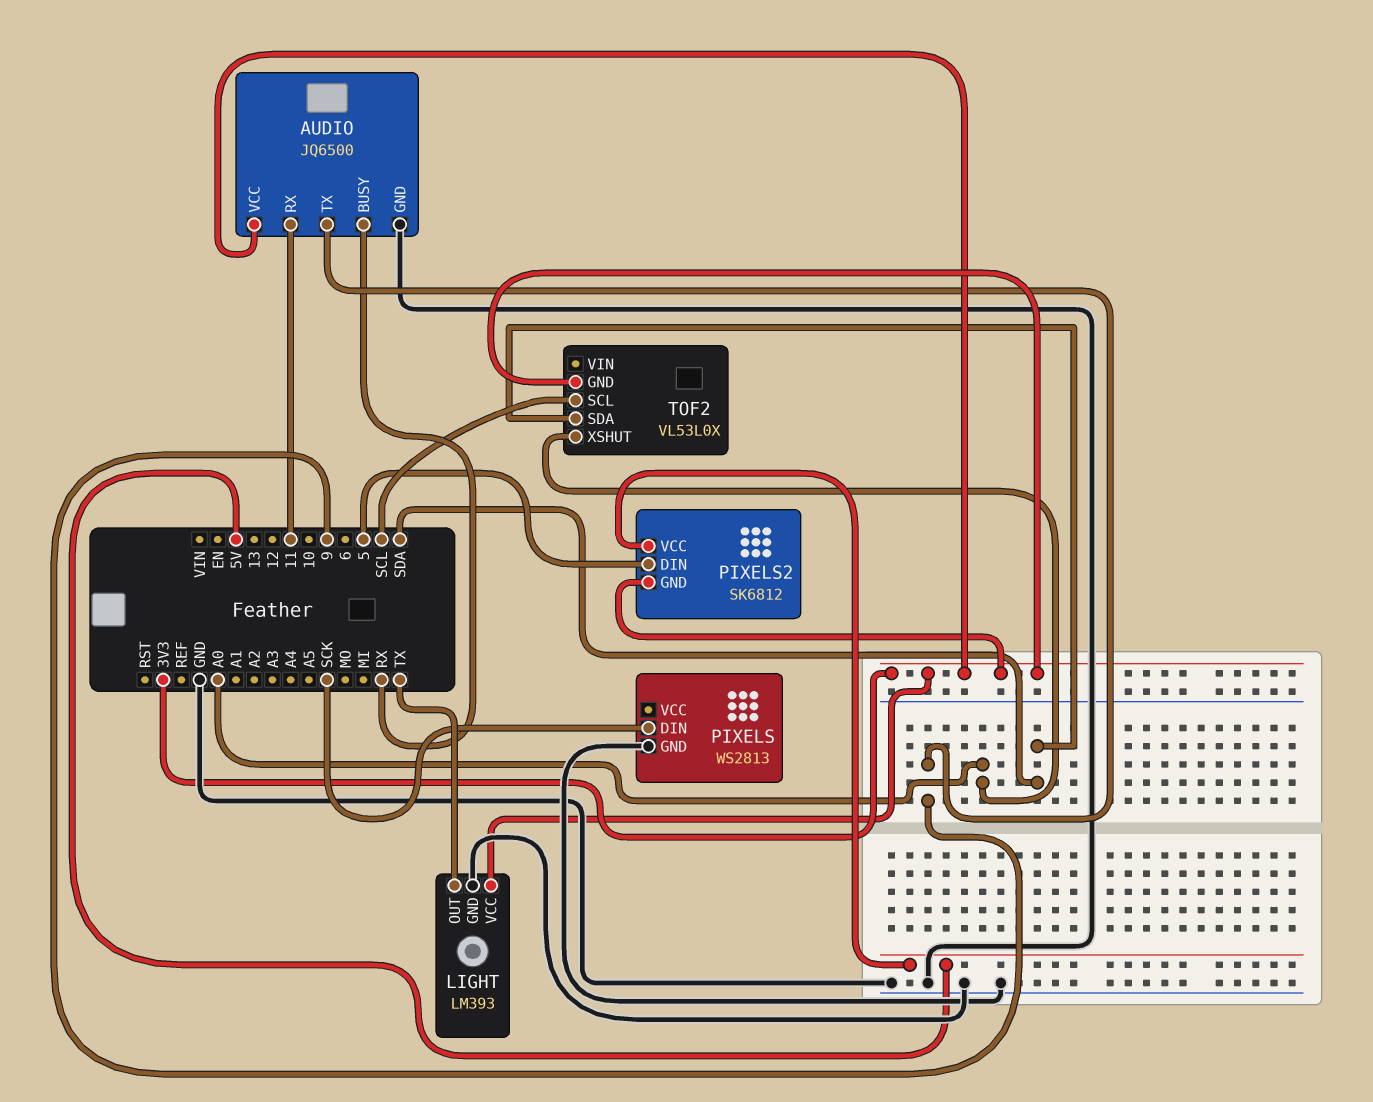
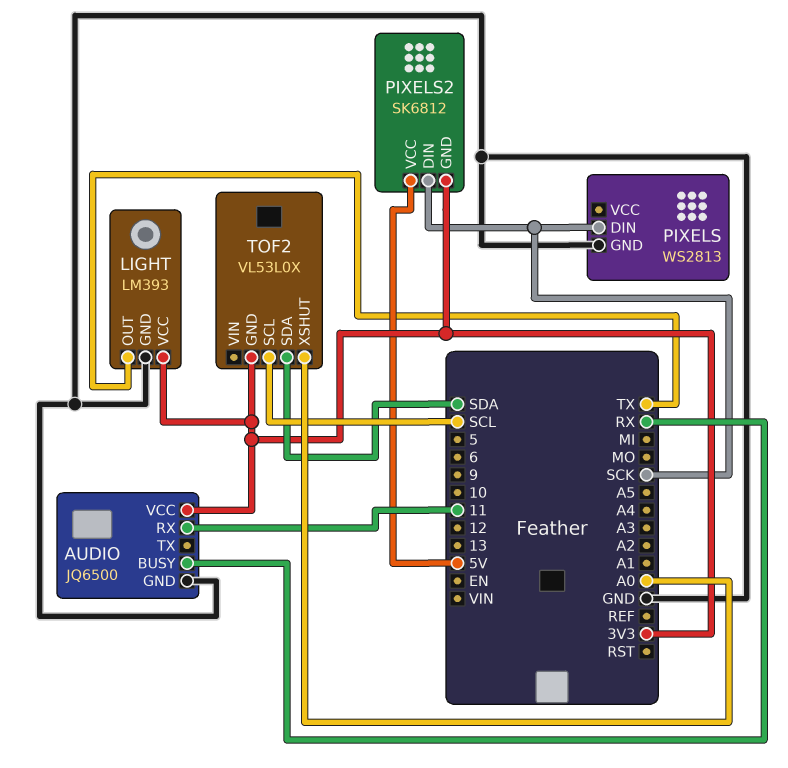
AUDIO pin TX: 9 -> none
PIXELS2 pin DIN: 5 -> SCK

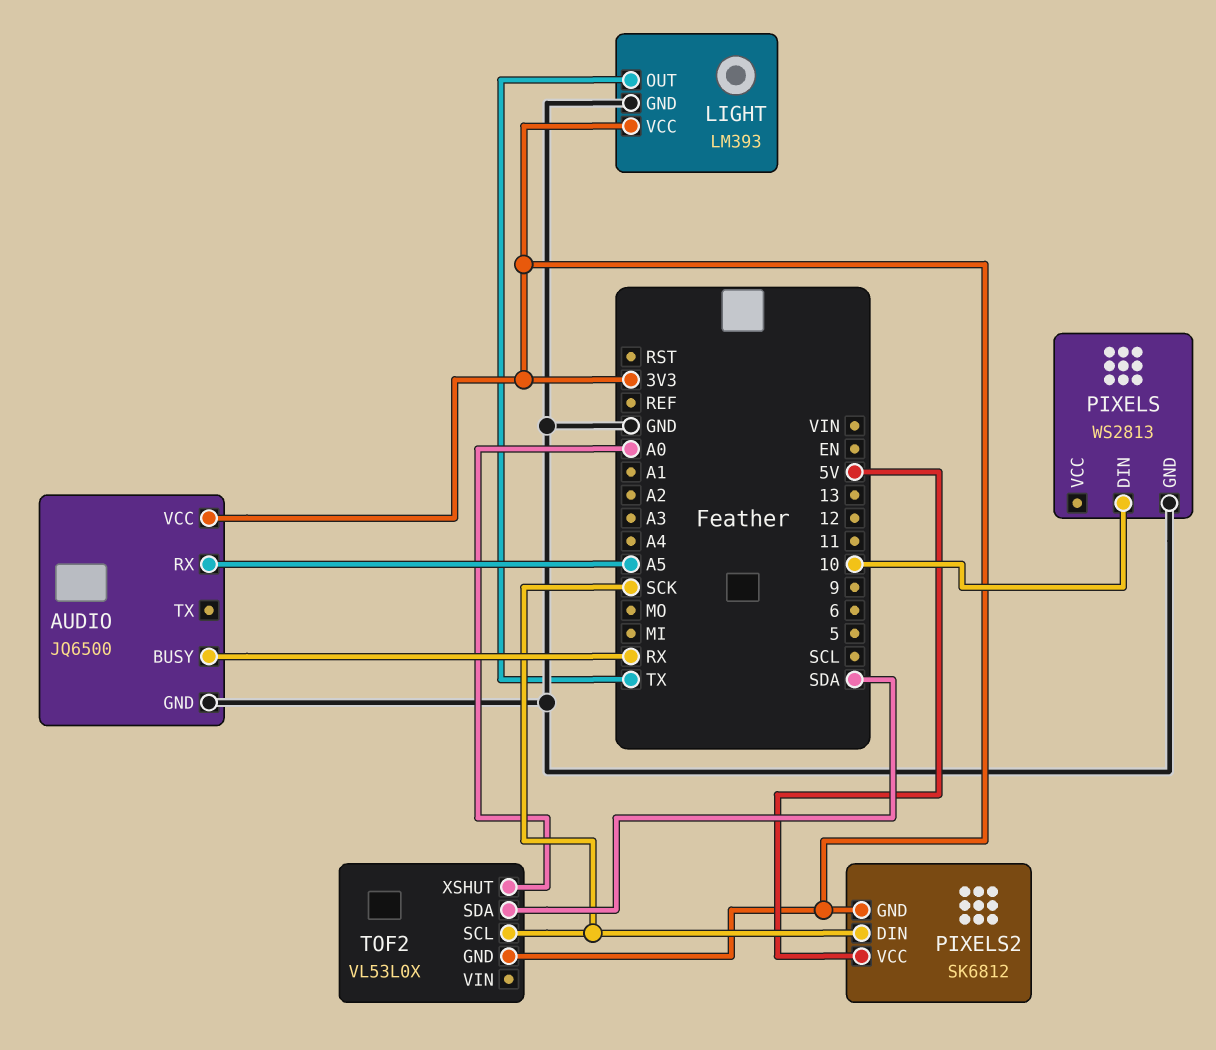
AUDIO pin RX: 11 -> A5
PIXELS pin DIN: SCK -> 10
TOF2 pin SCL: SCL -> SCK

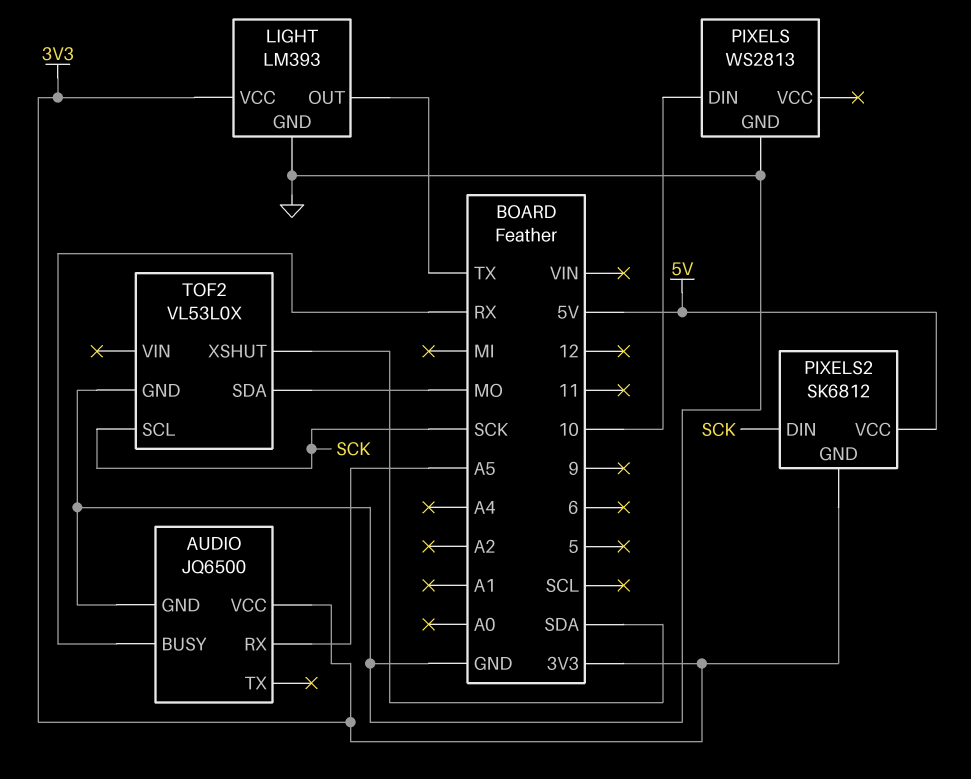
TOF2 pin GND: 3V3 -> GND
TOF2 pin SDA: SDA -> MO
TOF2 pin XSHUT: A0 -> SDA

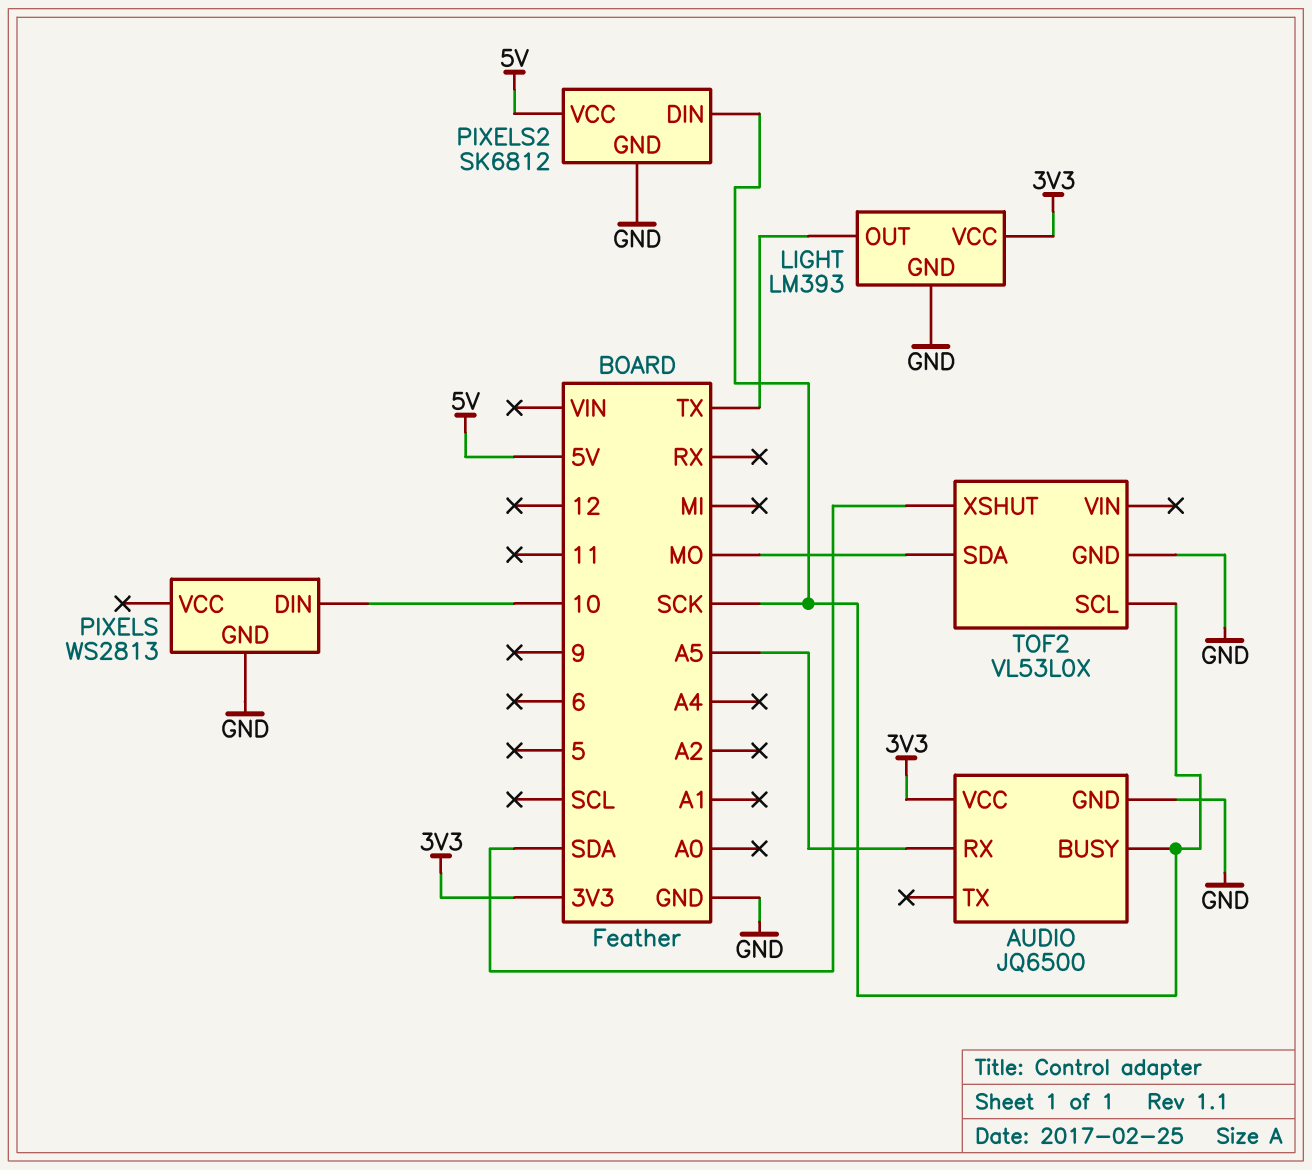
AUDIO pin BUSY: RX -> SCK
PIXELS2 pin GND: 3V3 -> GND

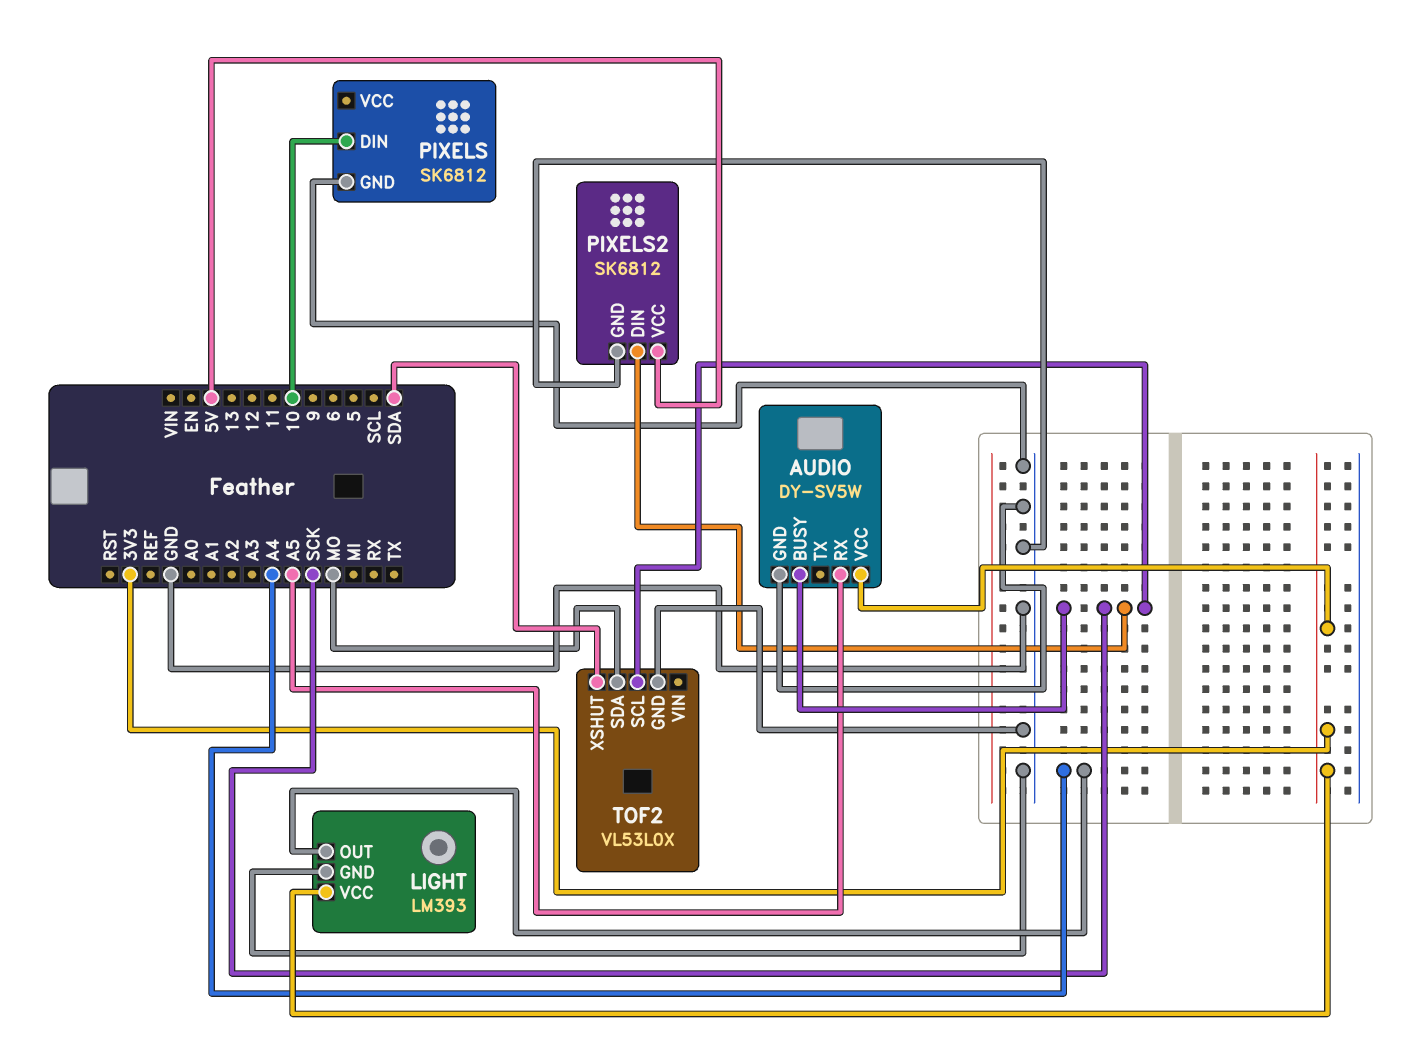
AUDIO: JQ6500 -> DY-SV5W
LIGHT pin OUT: TX -> A4
PIXELS: WS2813 -> SK6812

